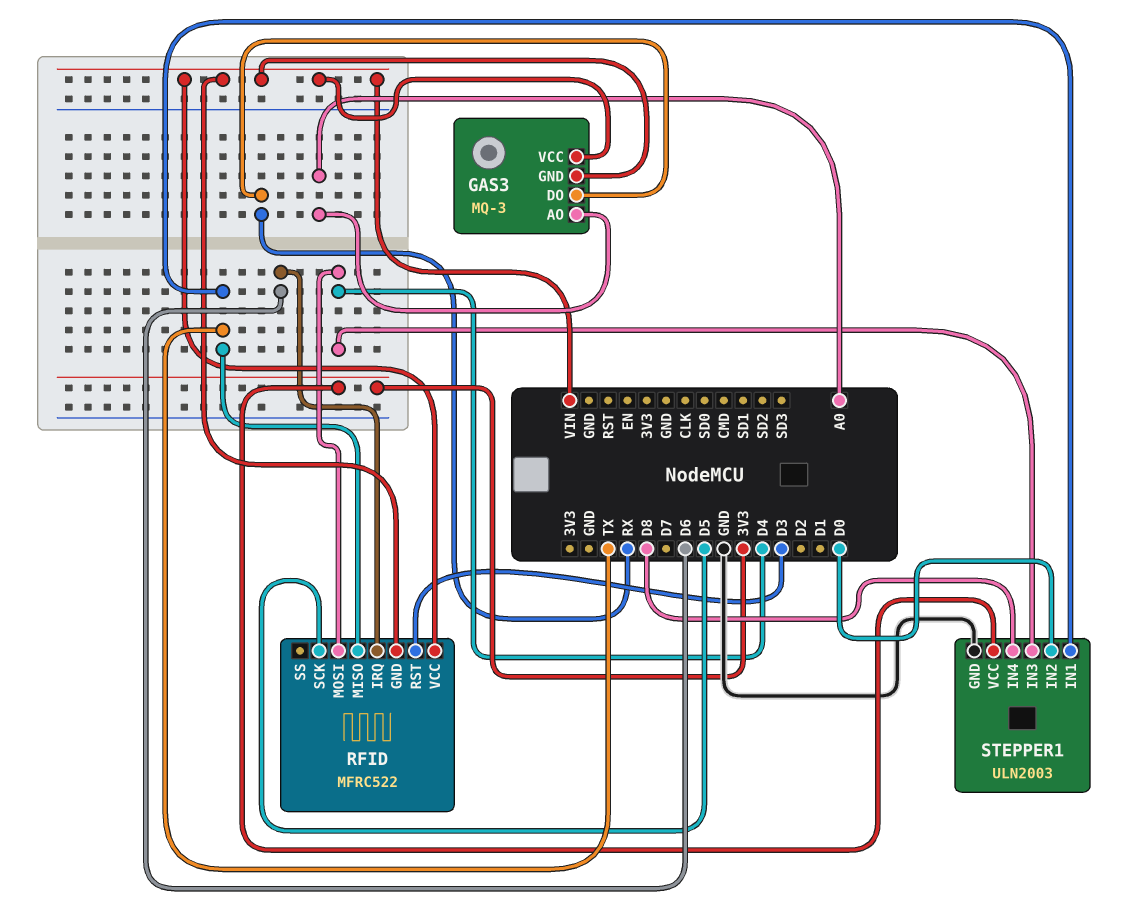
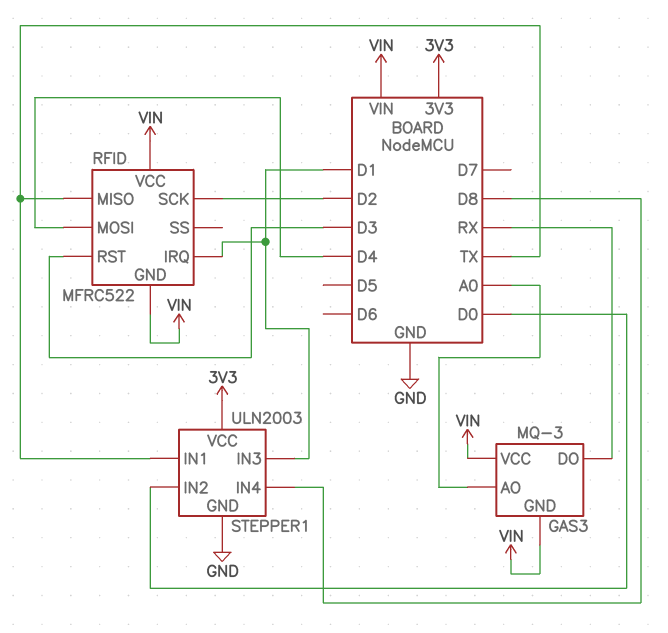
RFID pin IRQ: D6 -> D1
RFID pin SCK: D5 -> D2
STEPPER1 pin IN3: D4 -> D1

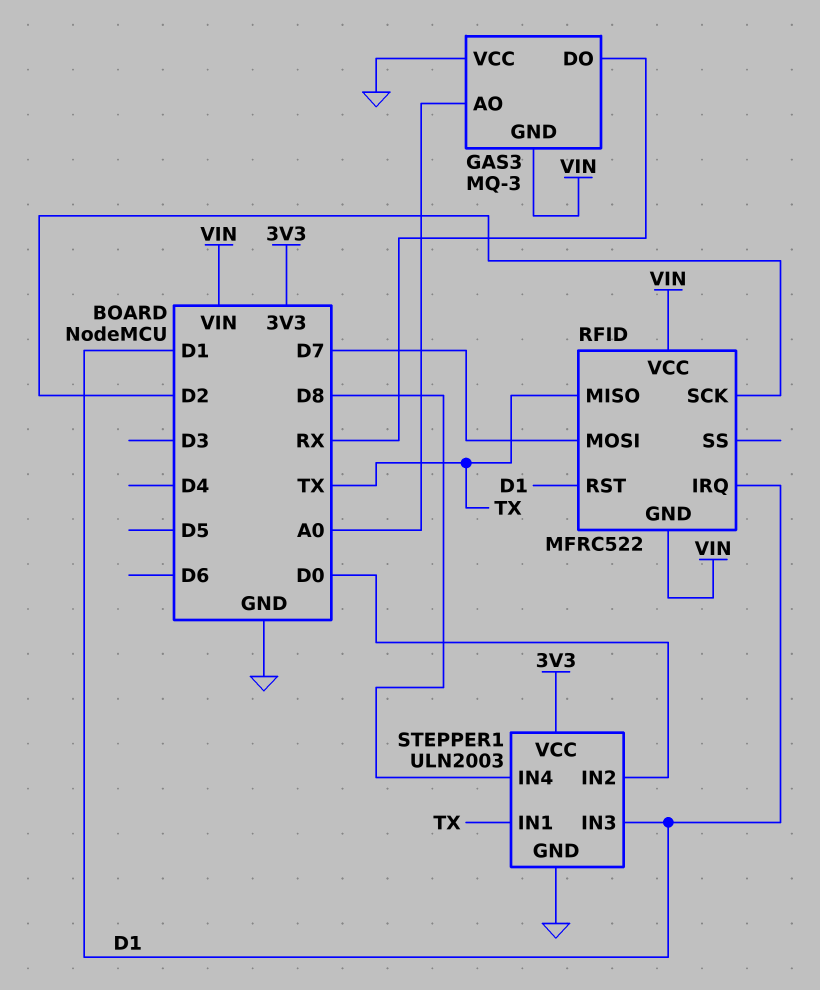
GAS3 pin VCC: VIN -> GND
RFID pin MOSI: D4 -> D7
RFID pin RST: D3 -> D1

